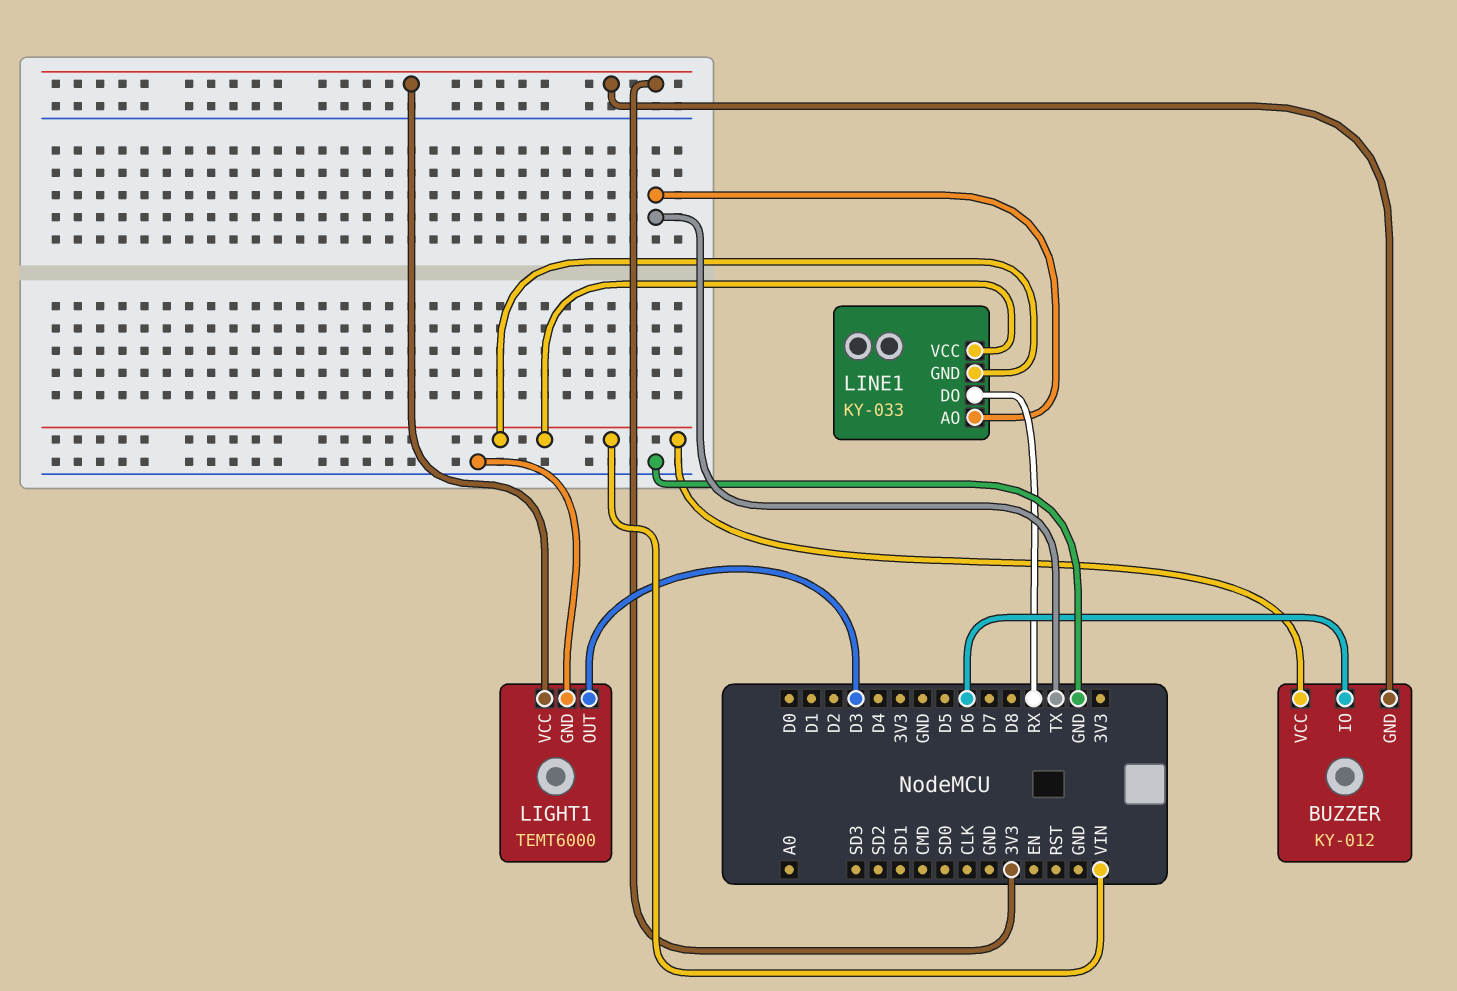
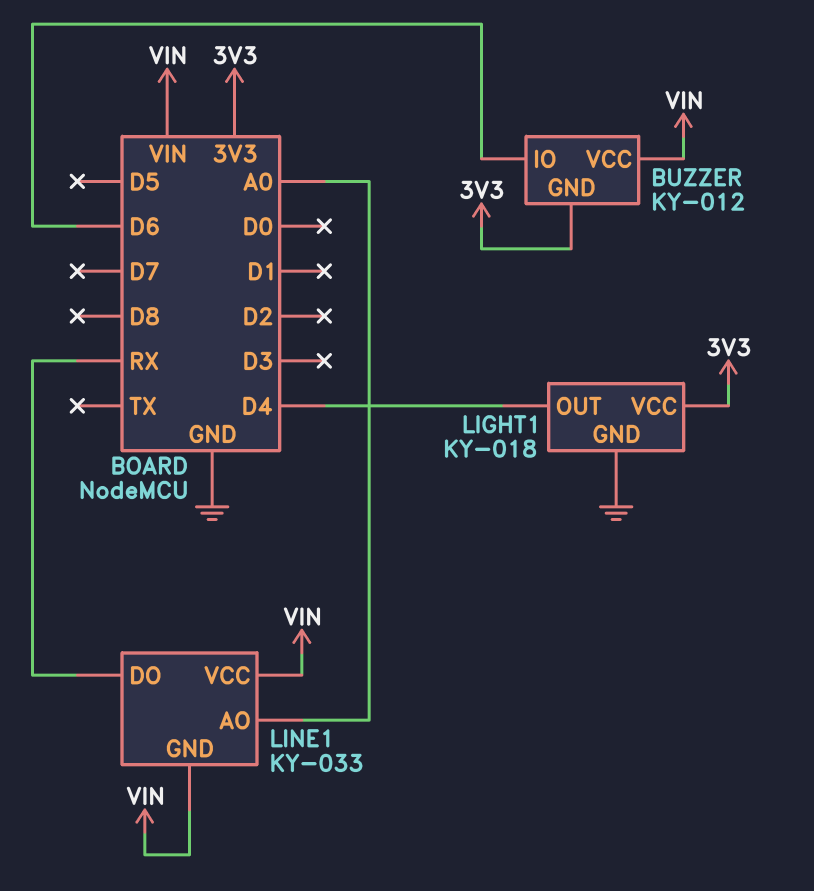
LIGHT1: TEMT6000 -> KY-018
LIGHT1 pin OUT: D3 -> D4
LINE1 pin AO: TX -> A0

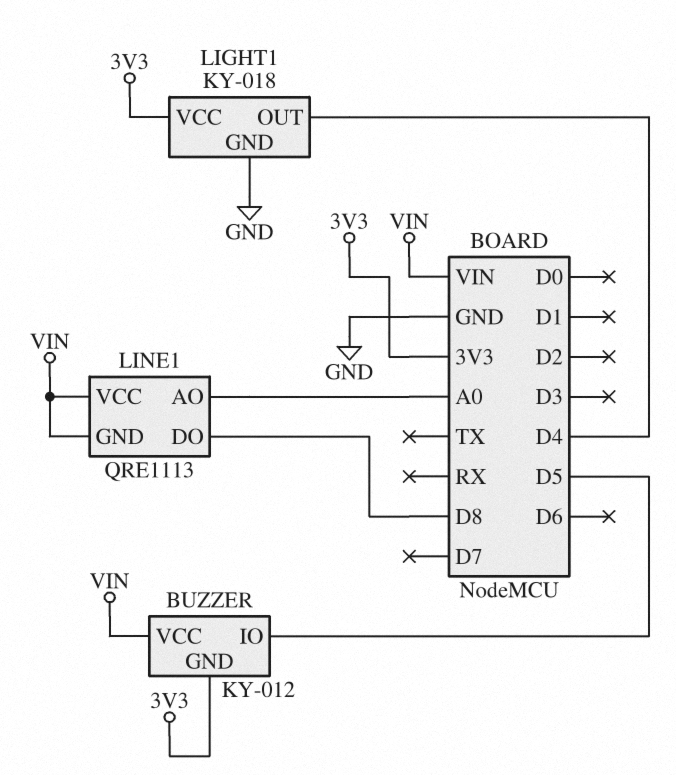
BUZZER pin IO: D6 -> D5
LINE1: KY-033 -> QRE1113
LINE1 pin DO: RX -> D8

